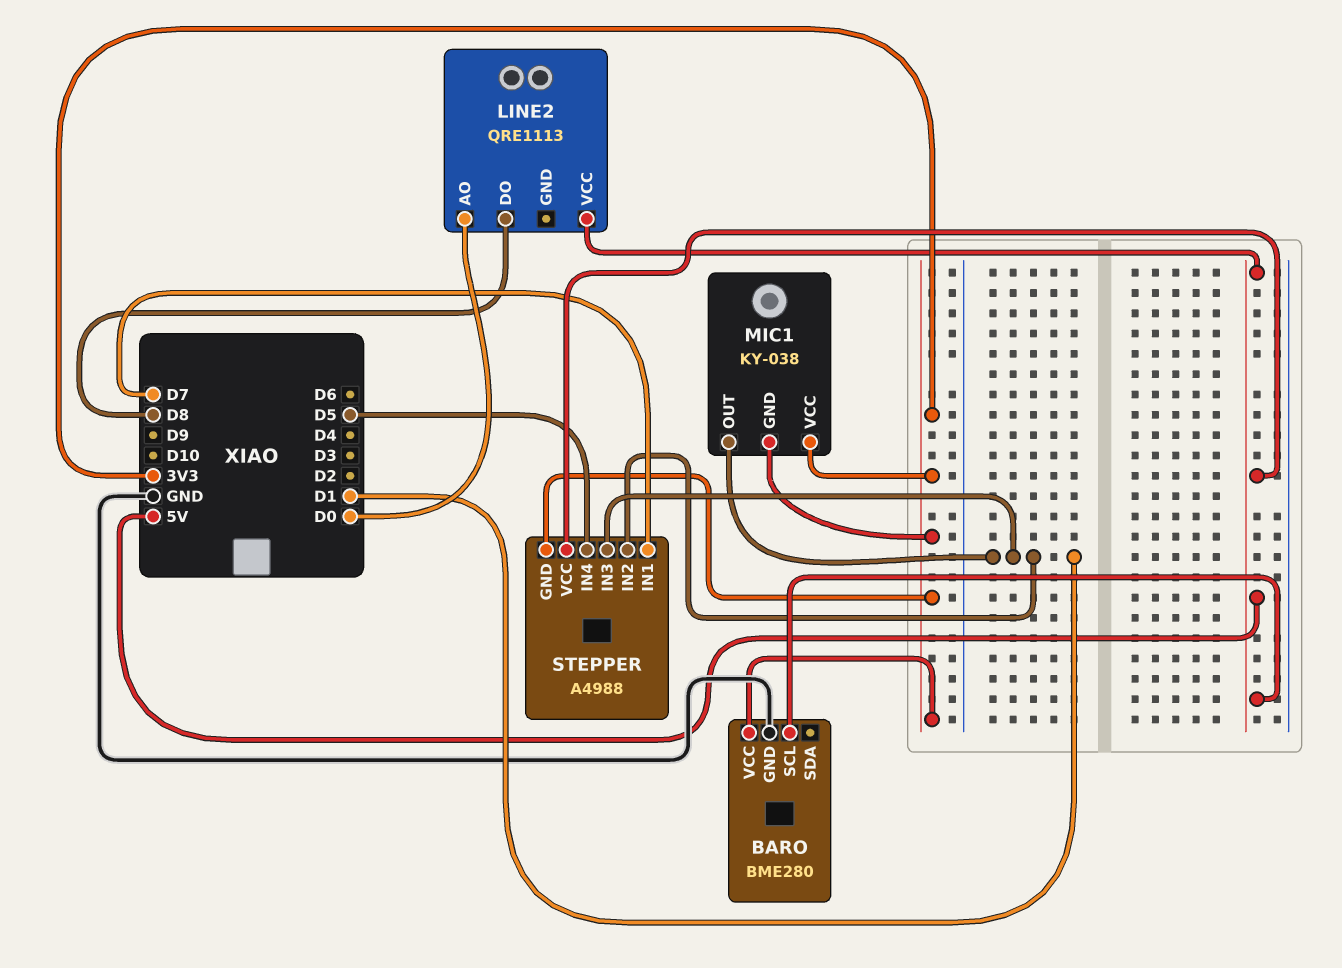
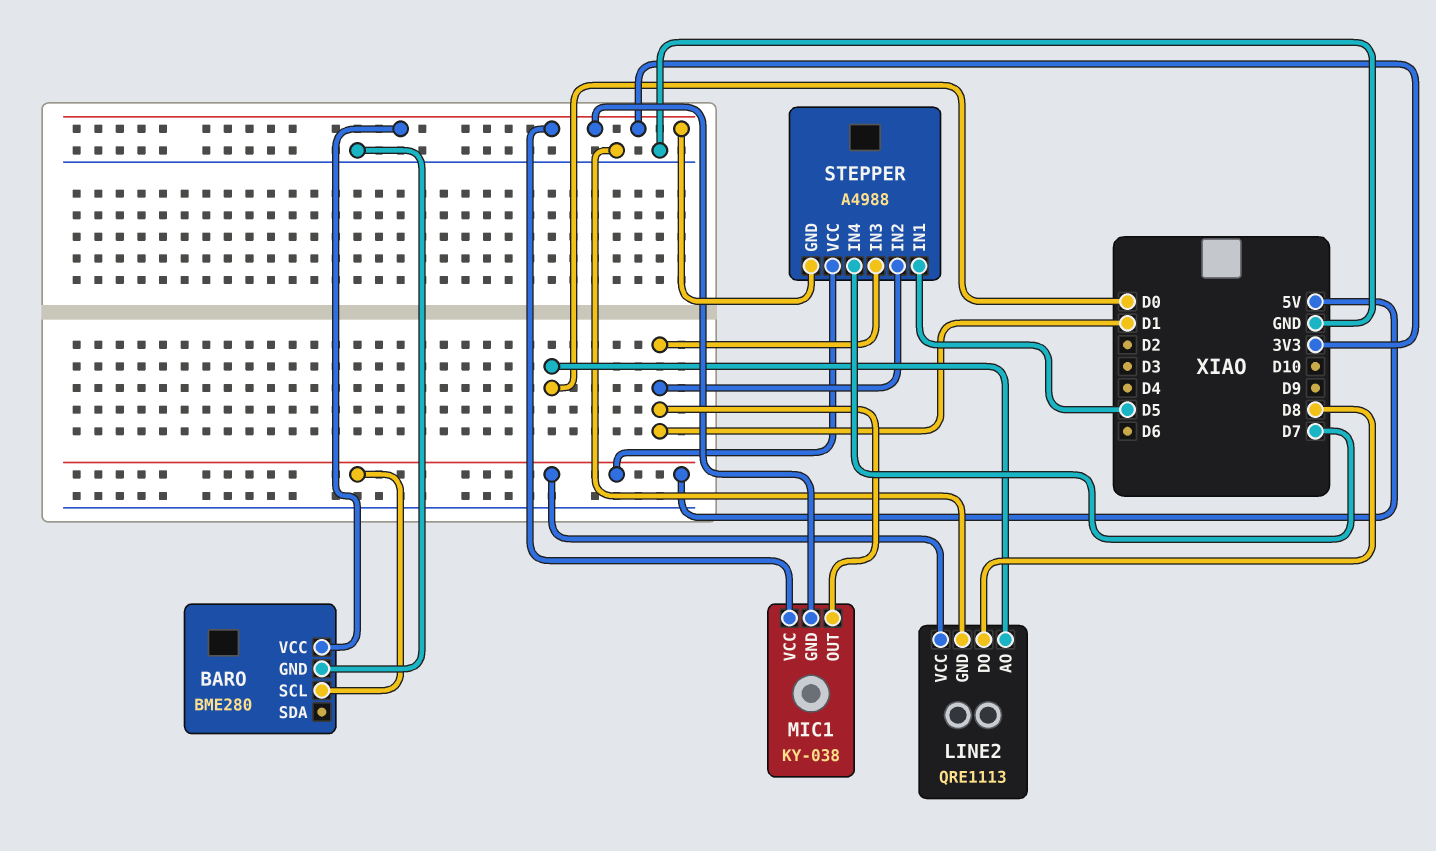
LINE2 pin GND: none -> GND
STEPPER pin IN1: D7 -> D5
STEPPER pin IN4: D5 -> D7

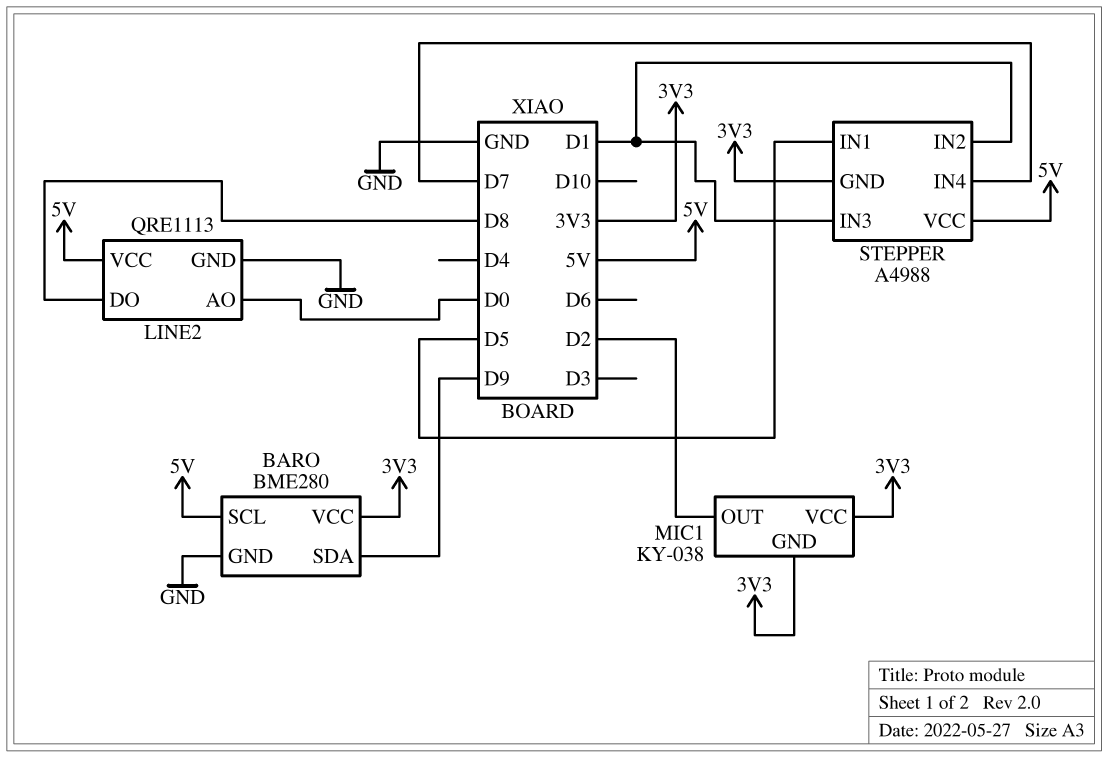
BARO pin SDA: none -> D9
MIC1 pin OUT: D1 -> D2

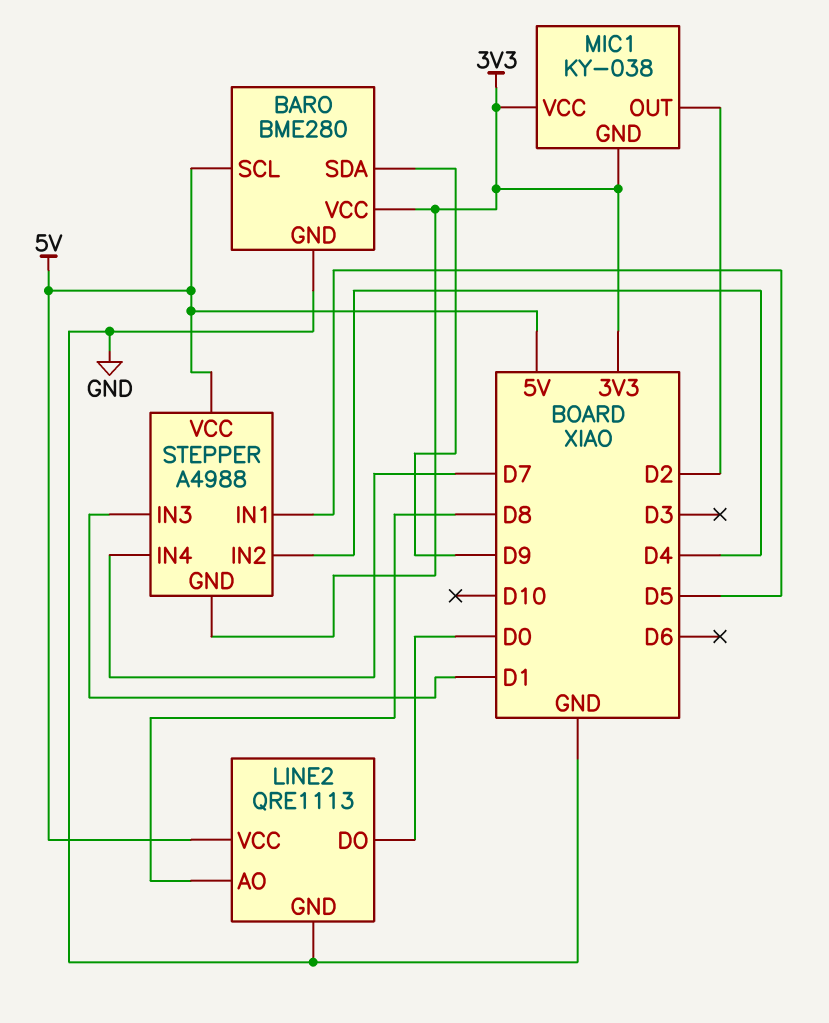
LINE2 pin AO: D0 -> D8
LINE2 pin DO: D8 -> D0
STEPPER pin IN2: D1 -> D4

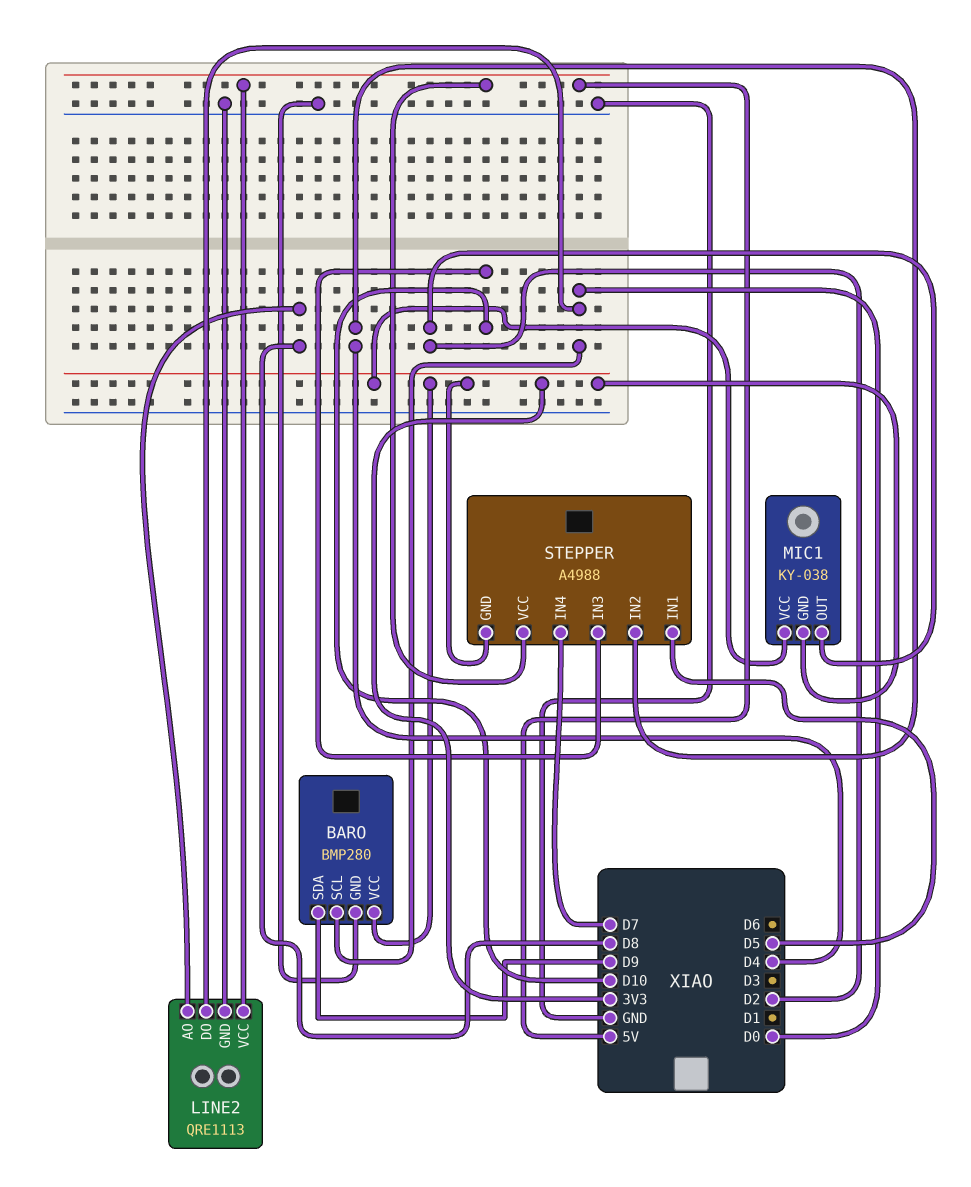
BARO: BME280 -> BMP280
BARO pin SCL: 5V -> D0
STEPPER pin IN3: D1 -> D10

